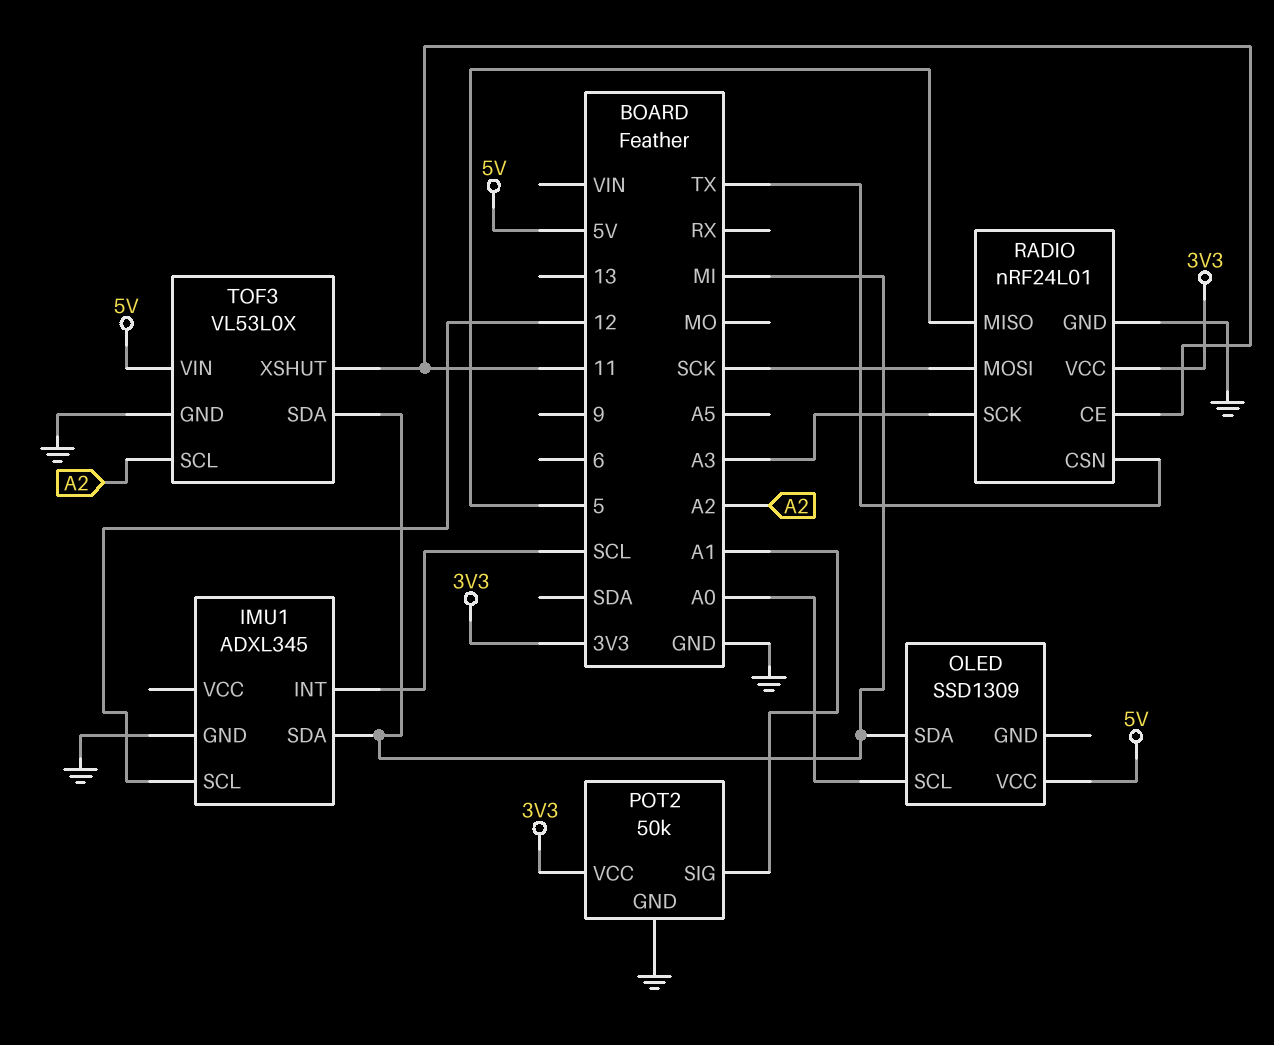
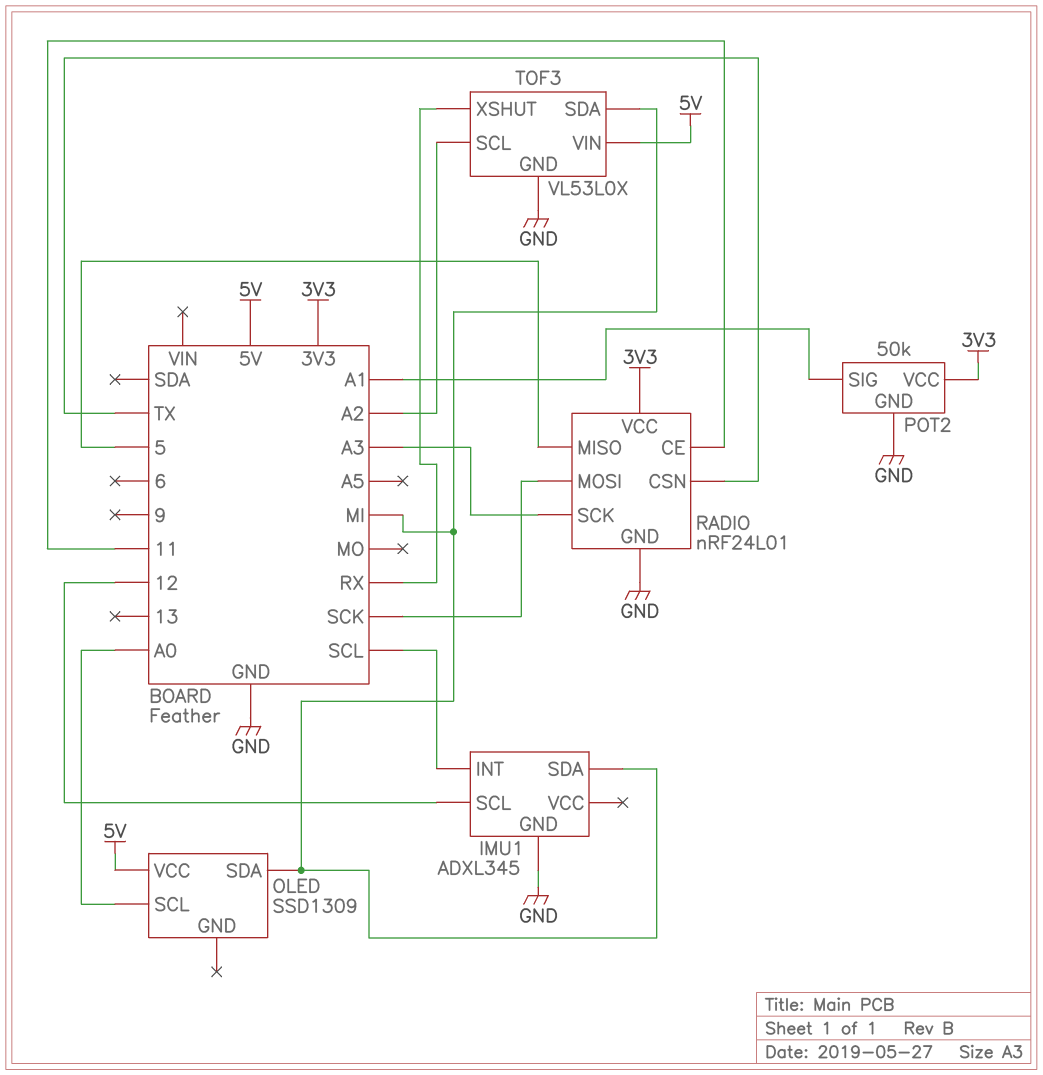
TOF3 pin XSHUT: 11 -> RX

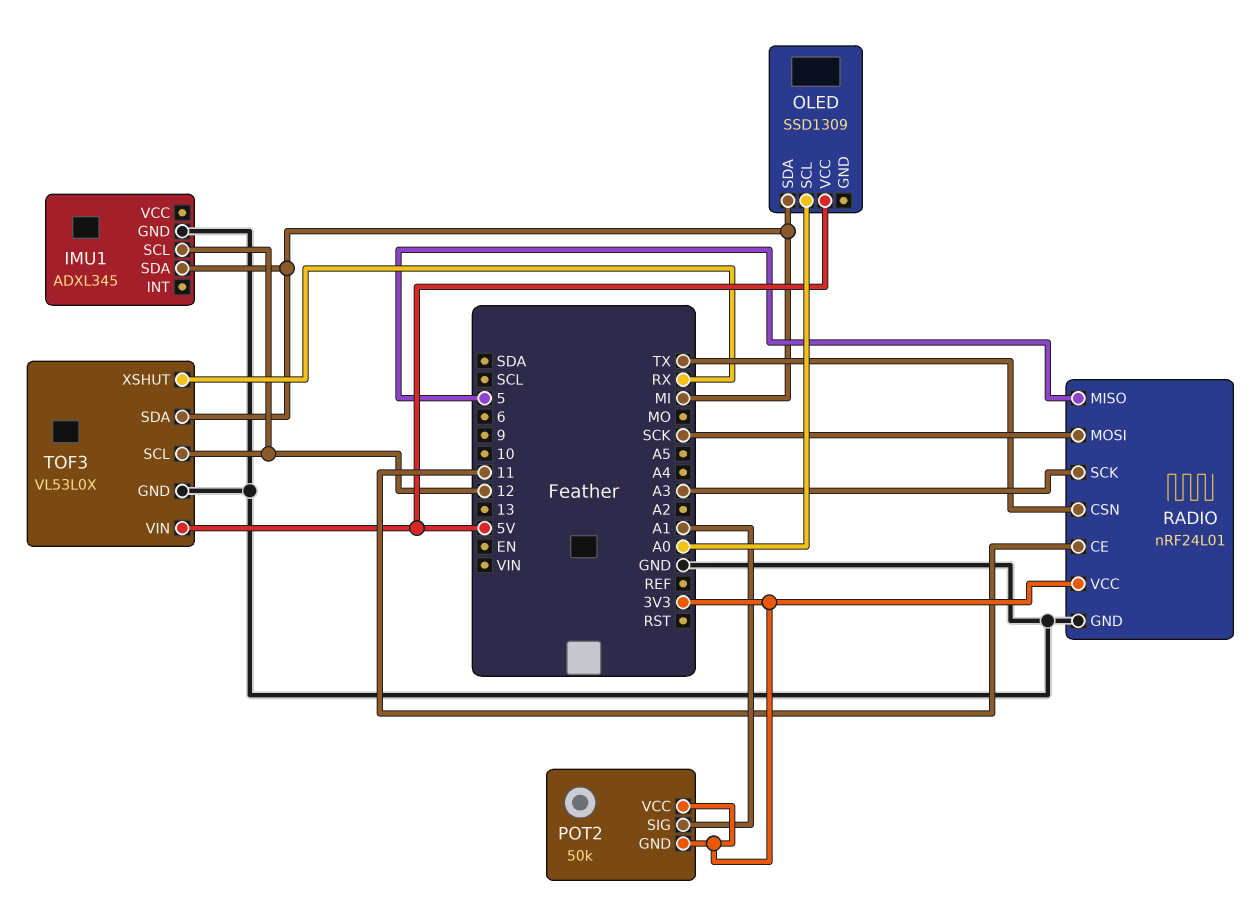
IMU1 pin INT: SCL -> none
POT2 pin GND: GND -> 3V3
TOF3 pin SCL: A2 -> 12

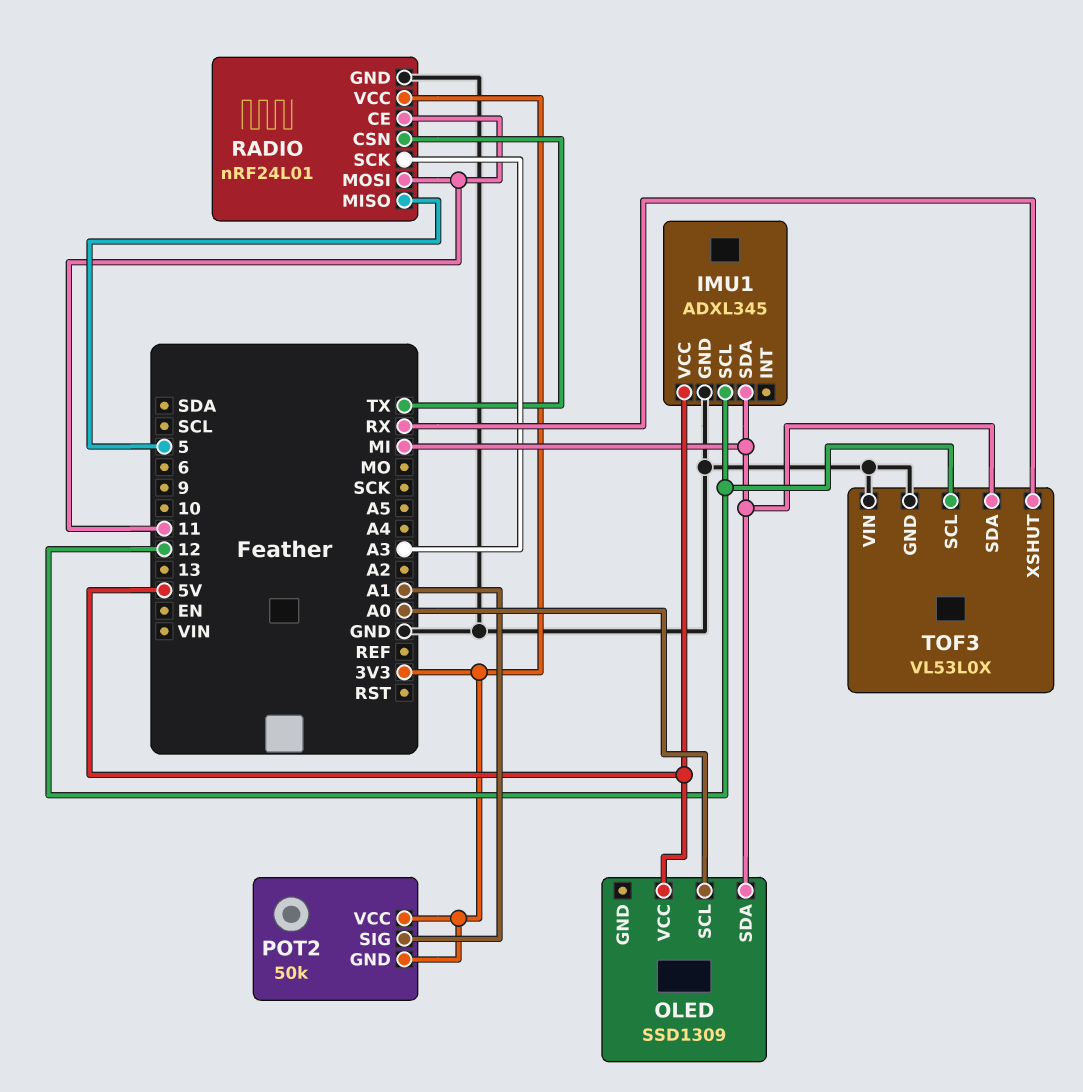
IMU1 pin VCC: none -> 5V
RADIO pin MOSI: SCK -> 11
TOF3 pin VIN: 5V -> GND

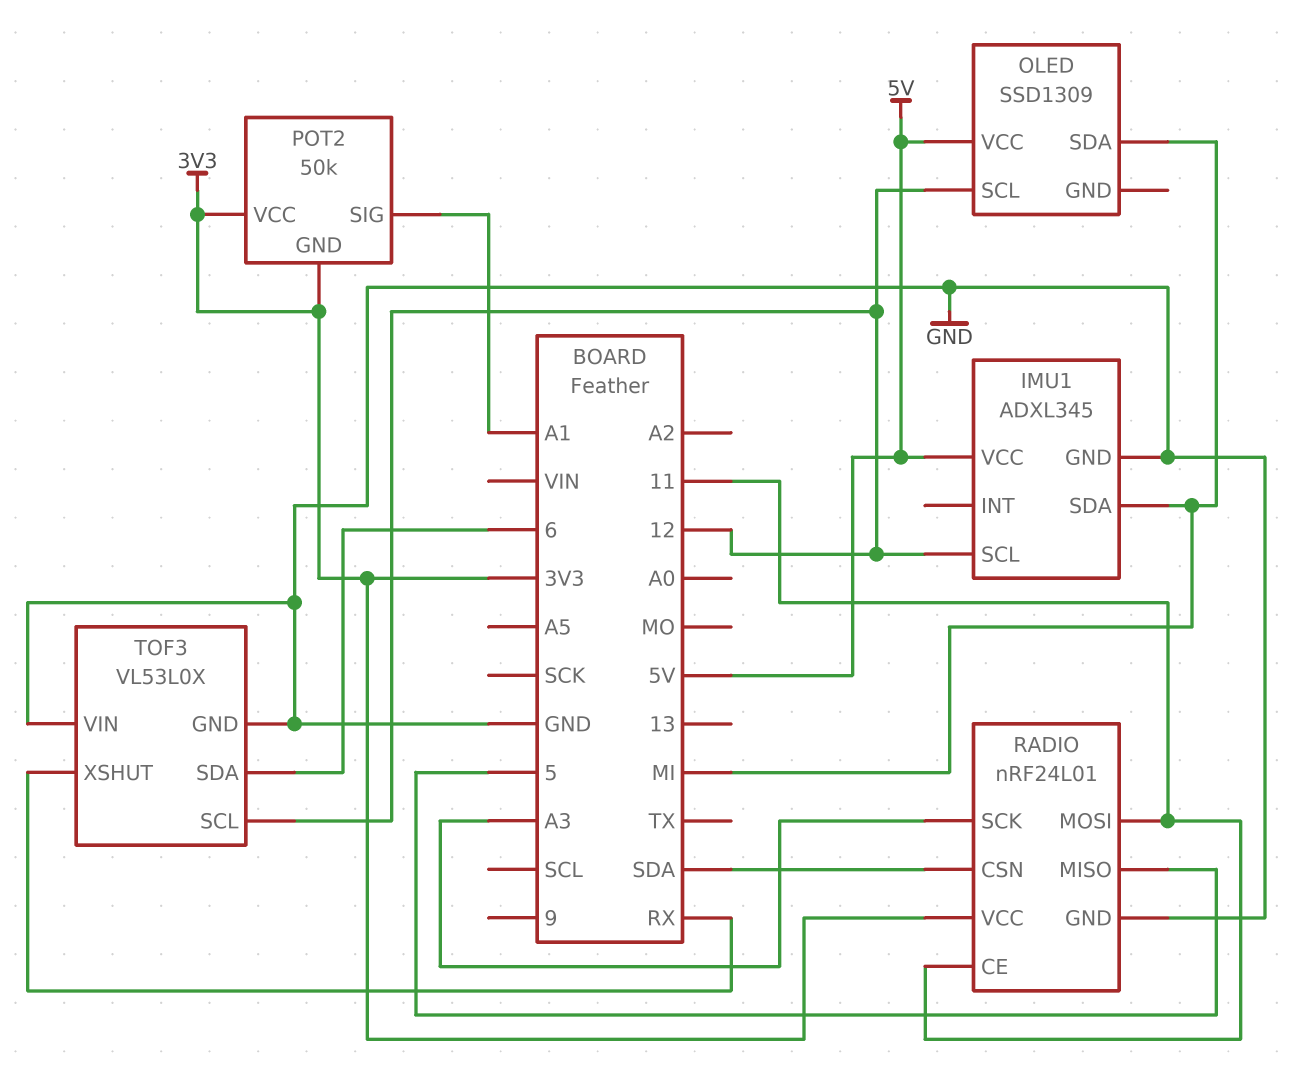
OLED pin SCL: A0 -> 12
RADIO pin CSN: TX -> SDA
TOF3 pin SDA: MI -> 6

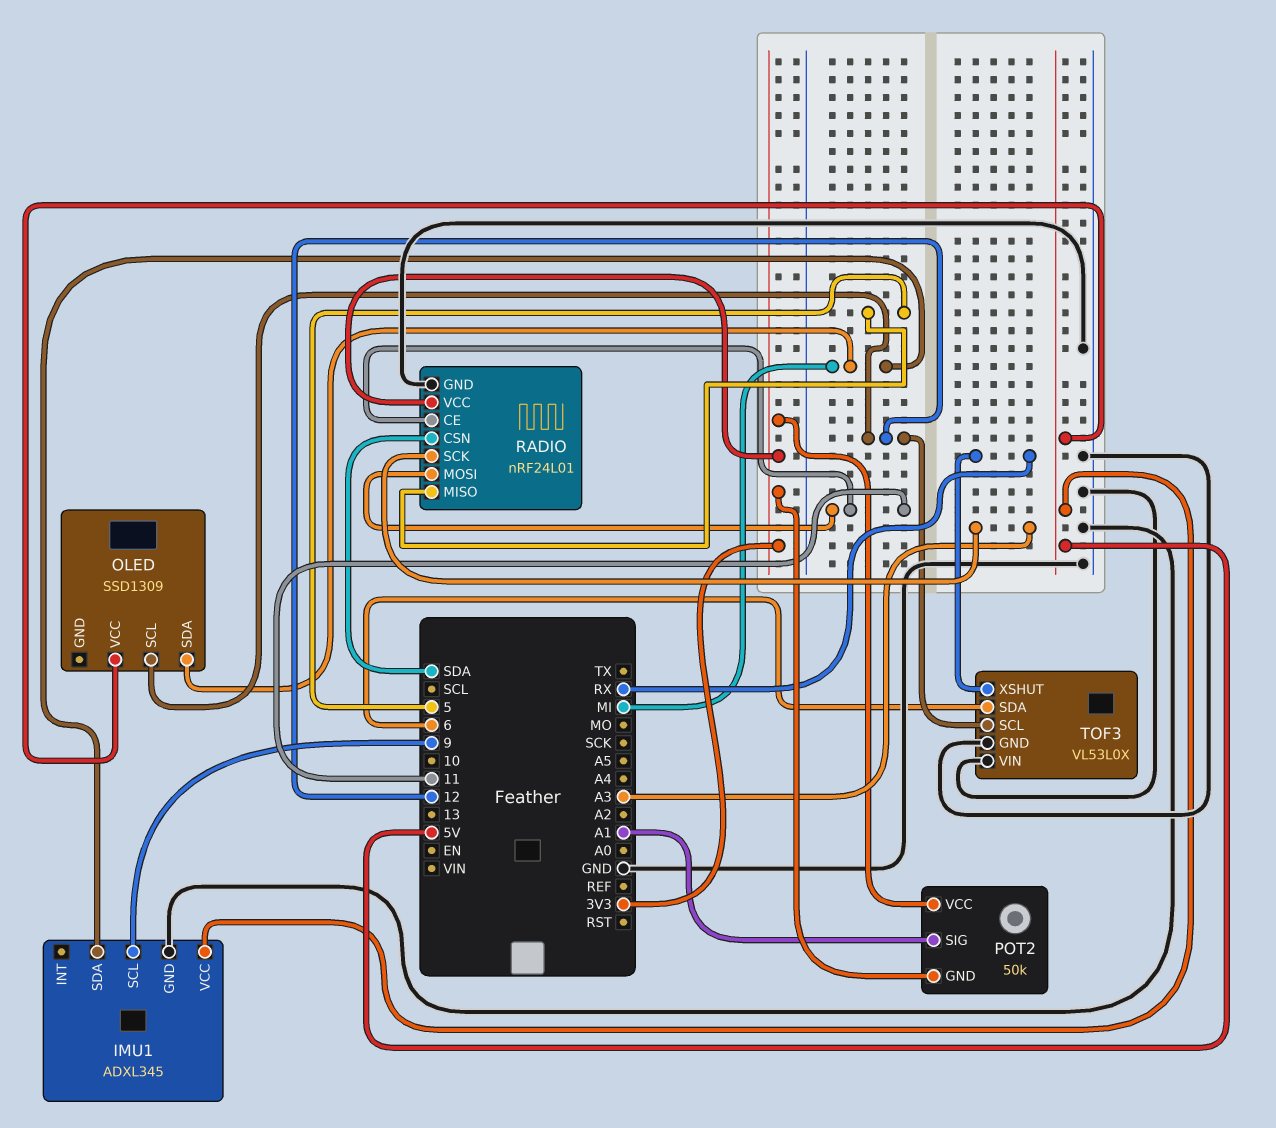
IMU1 pin SCL: 12 -> 9

